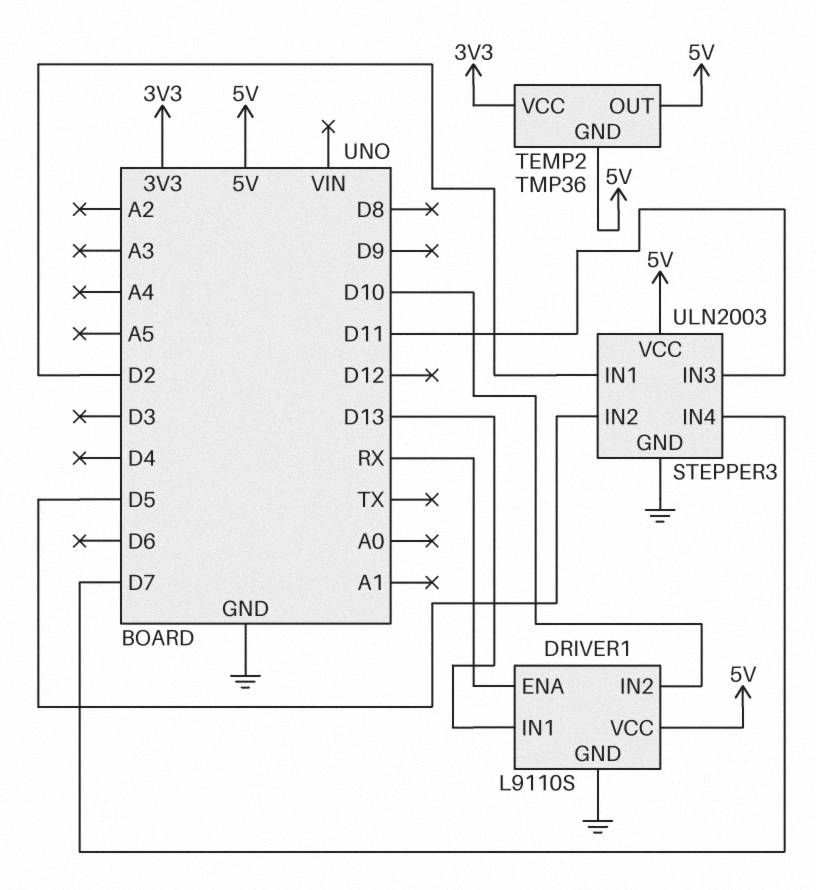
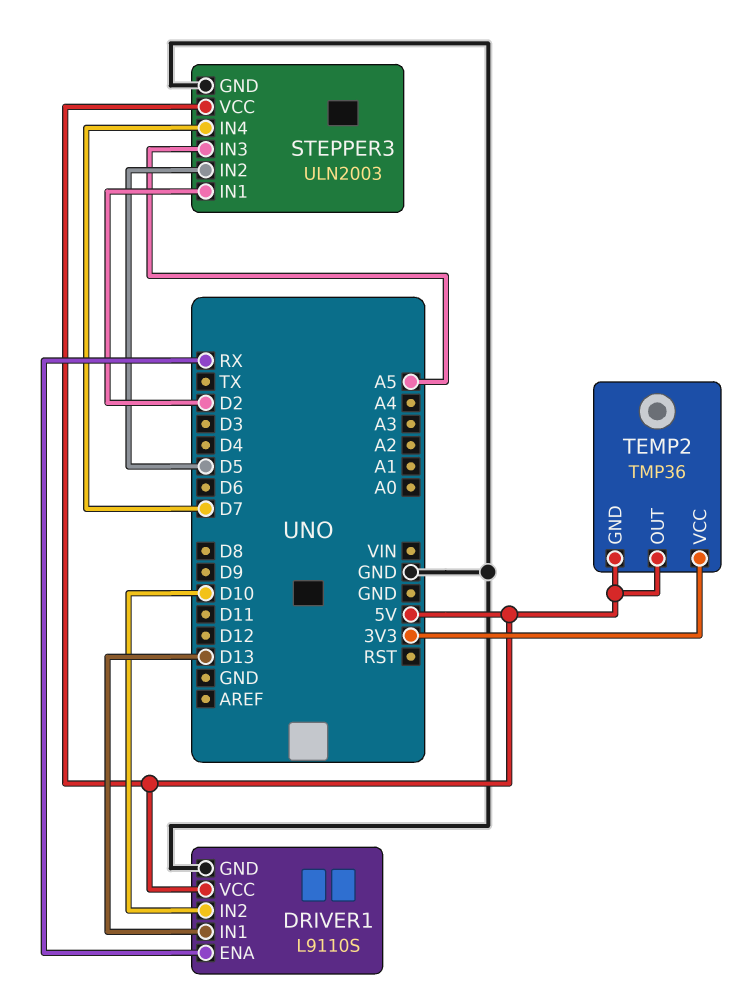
STEPPER3 pin IN3: D11 -> A5

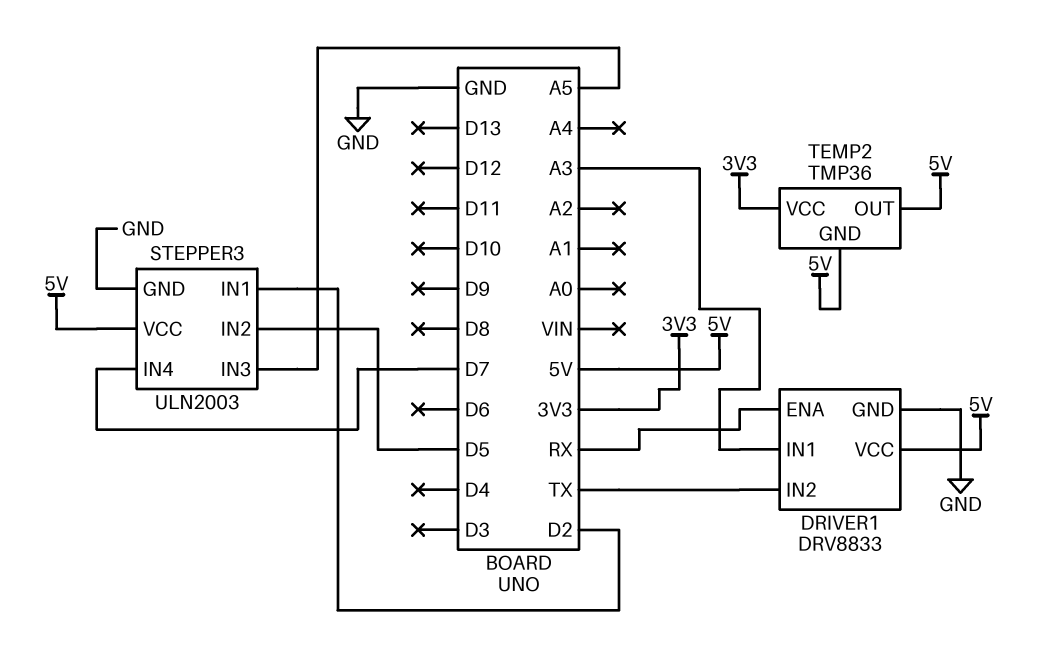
DRIVER1: L9110S -> DRV8833
DRIVER1 pin IN1: D13 -> A3
DRIVER1 pin IN2: D10 -> TX

